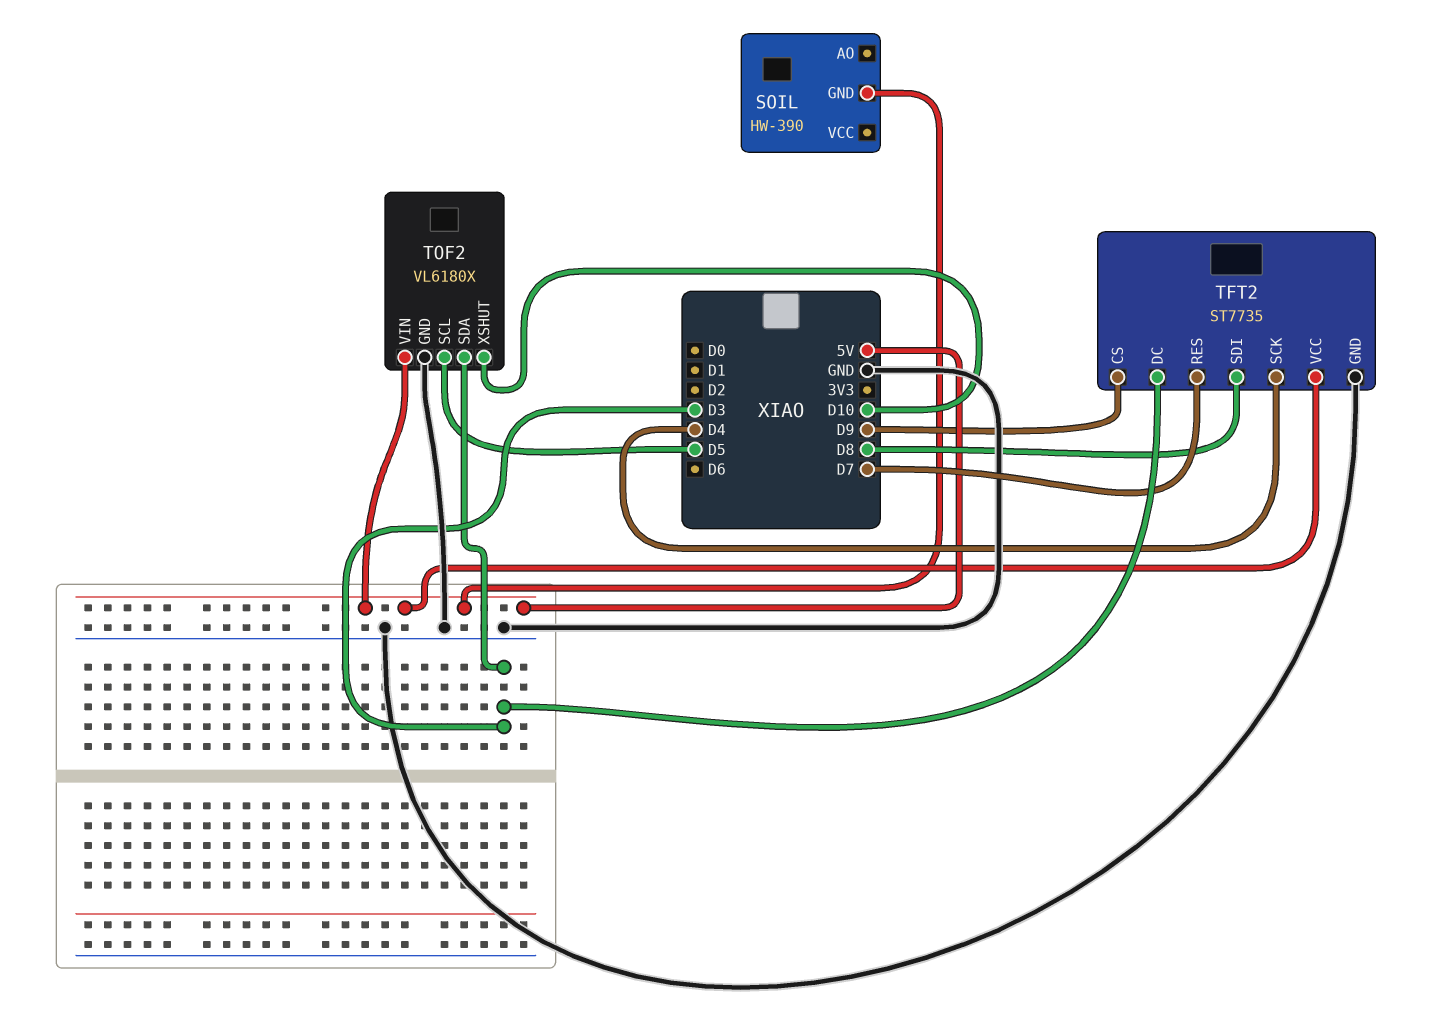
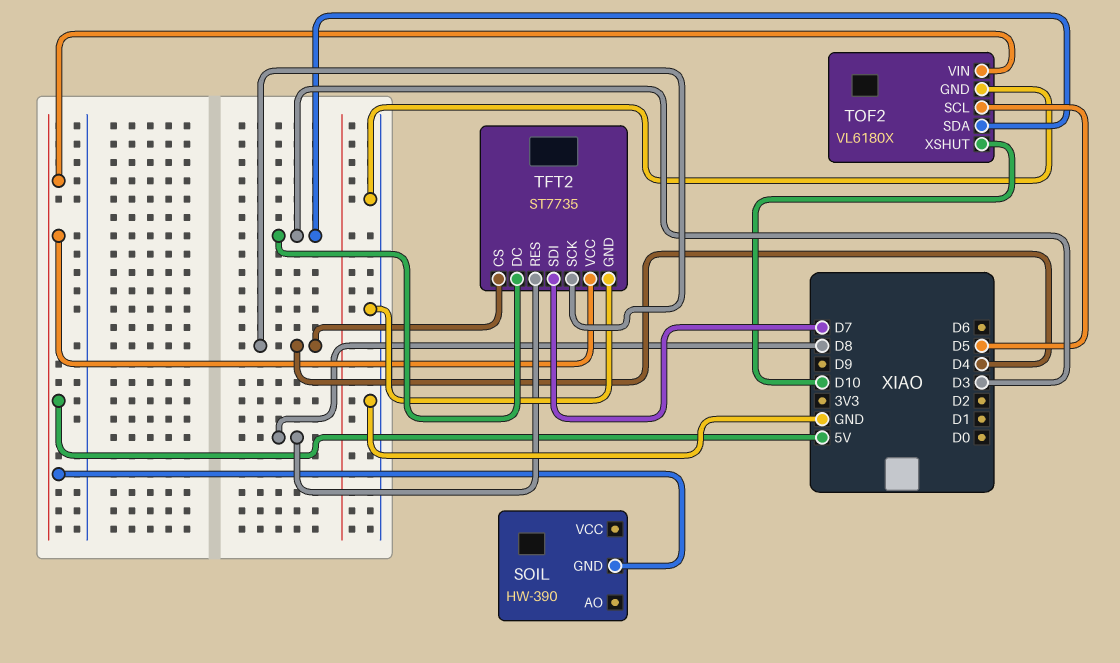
TFT2 pin CS: D9 -> D4
TFT2 pin RES: D7 -> D8
TFT2 pin SDI: D8 -> D7

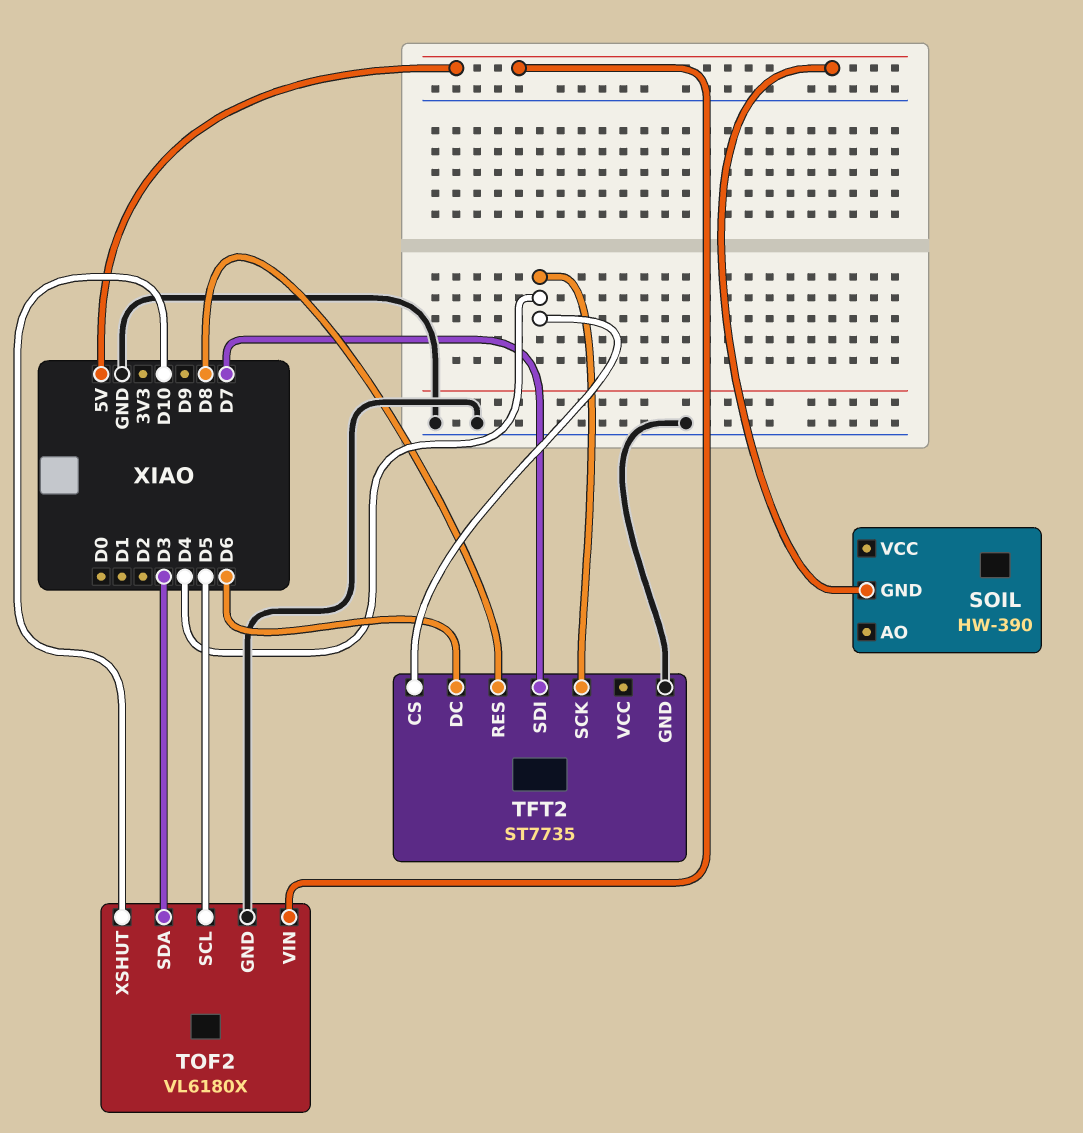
TFT2 pin DC: D3 -> D6
TFT2 pin VCC: 5V -> none

